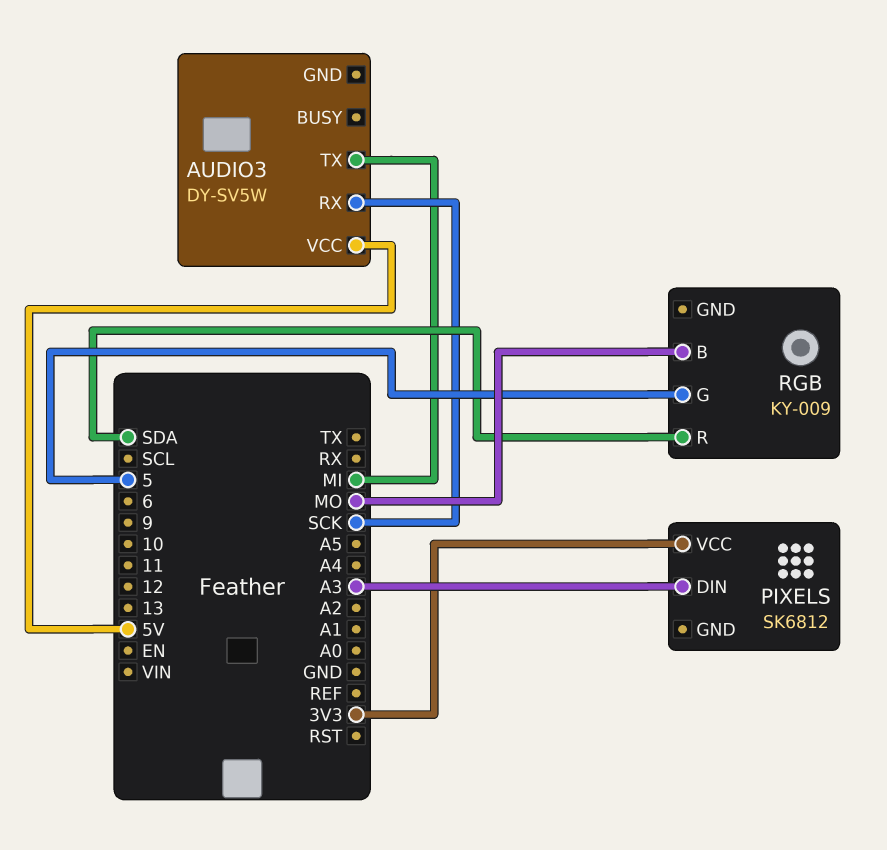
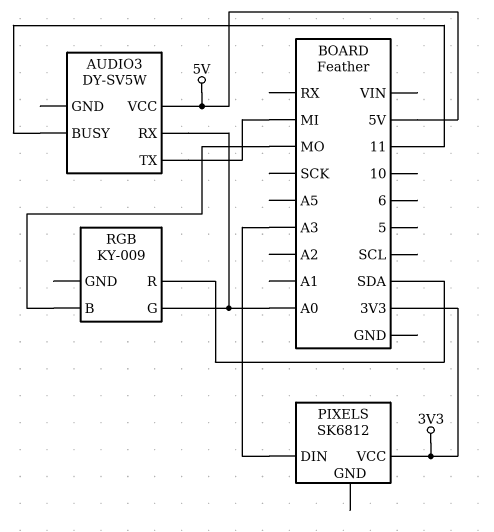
AUDIO3 pin BUSY: none -> 11
AUDIO3 pin RX: SCK -> A0
RGB pin G: 5 -> A0

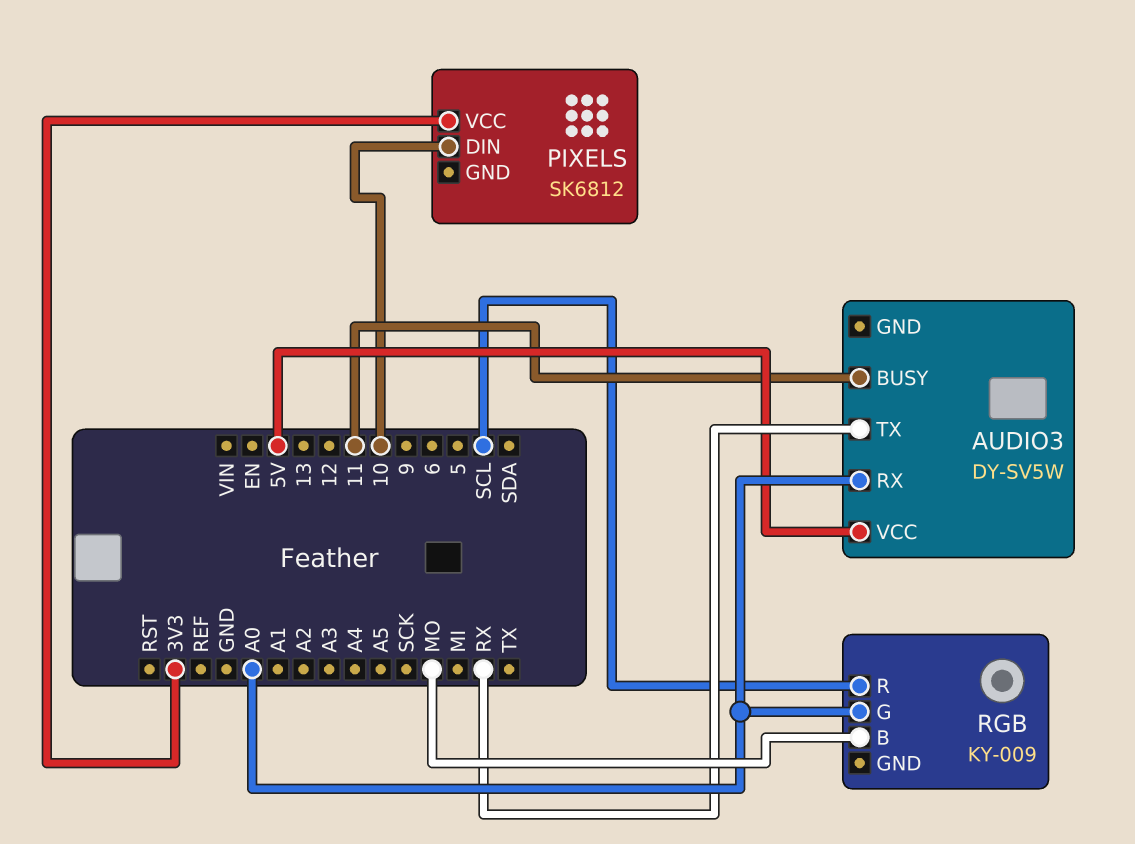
AUDIO3 pin TX: MI -> RX
PIXELS pin DIN: A3 -> 10
RGB pin R: SDA -> SCL

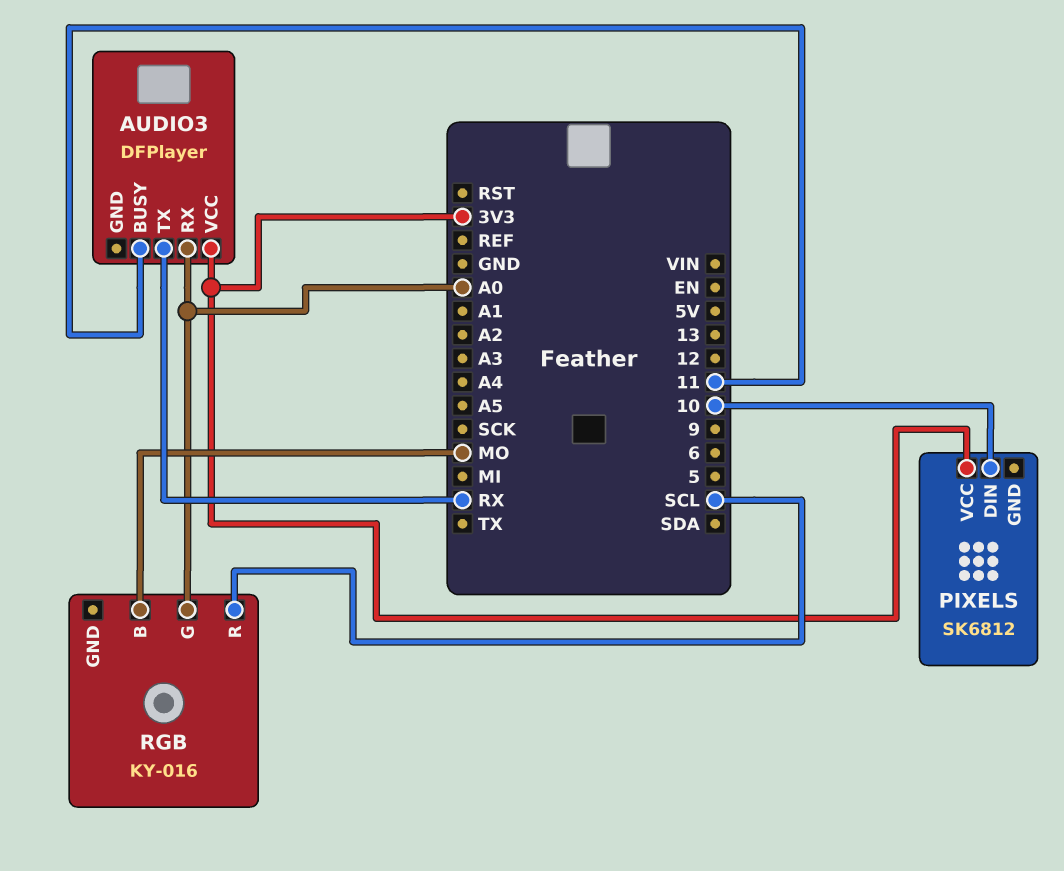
AUDIO3: DY-SV5W -> DFPlayer
AUDIO3 pin VCC: 5V -> 3V3
RGB: KY-009 -> KY-016

